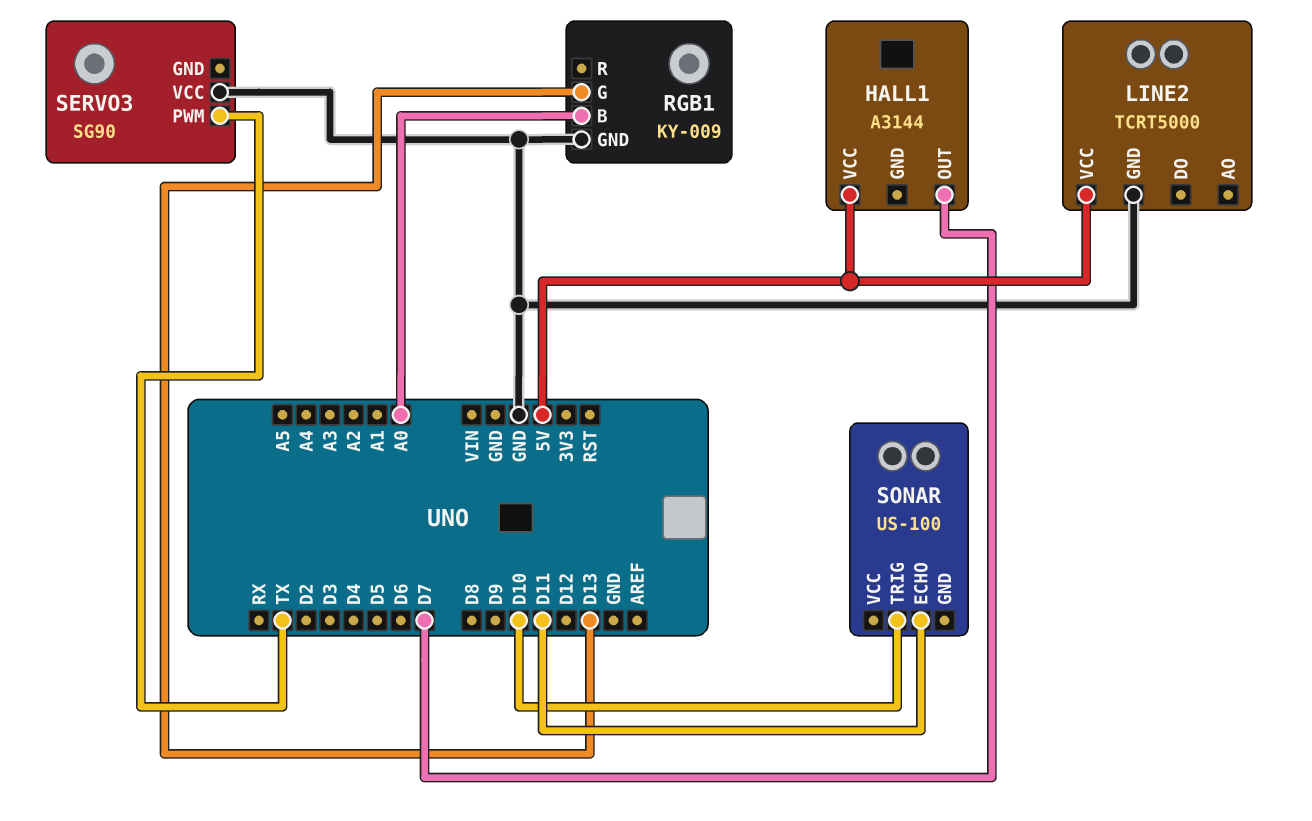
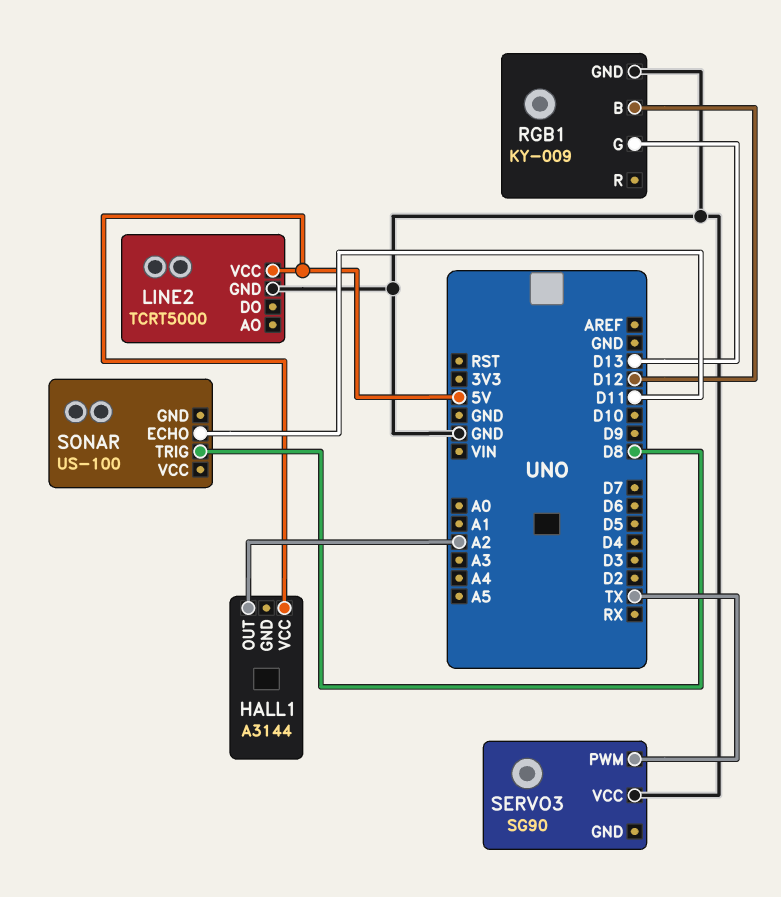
HALL1 pin OUT: D7 -> A2
RGB1 pin B: A0 -> D12
SONAR pin TRIG: D10 -> D8

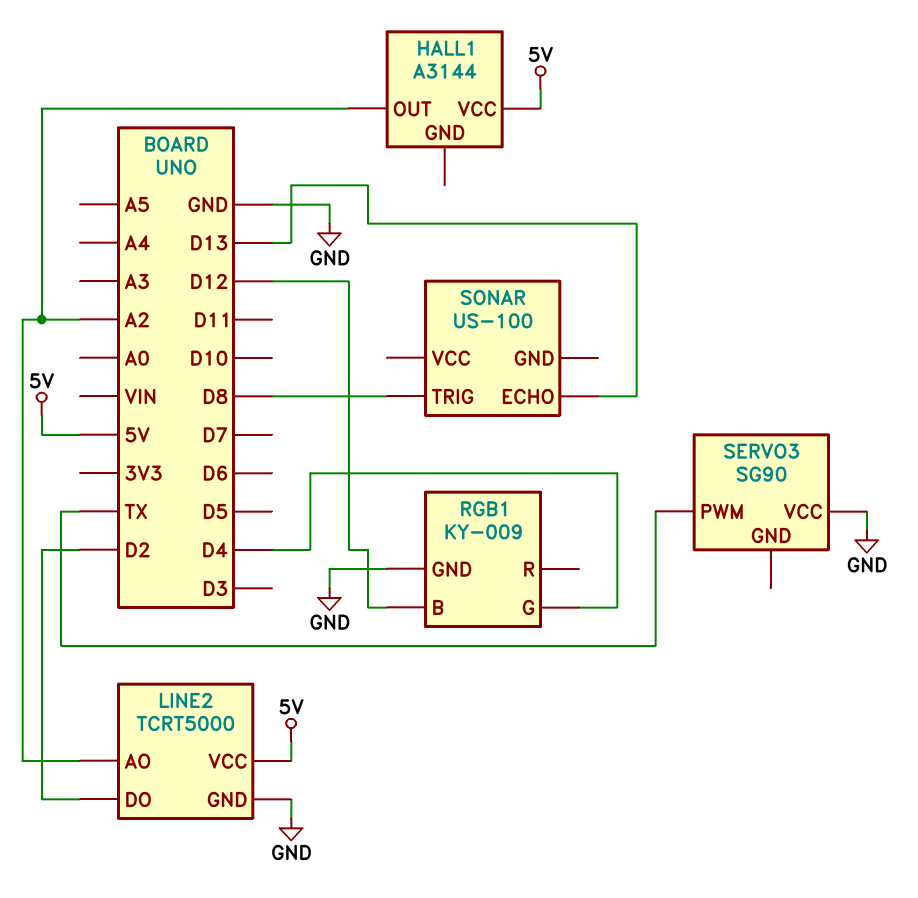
LINE2 pin AO: none -> A2
LINE2 pin DO: none -> D2
RGB1 pin G: D13 -> D4
SONAR pin ECHO: D11 -> D13

